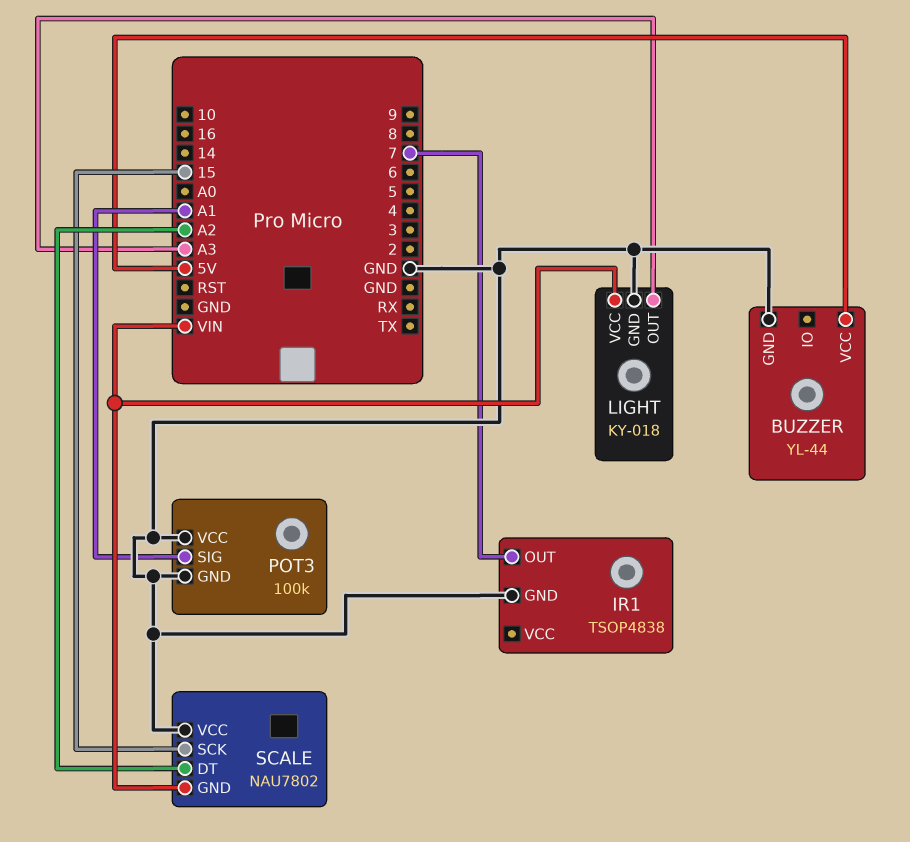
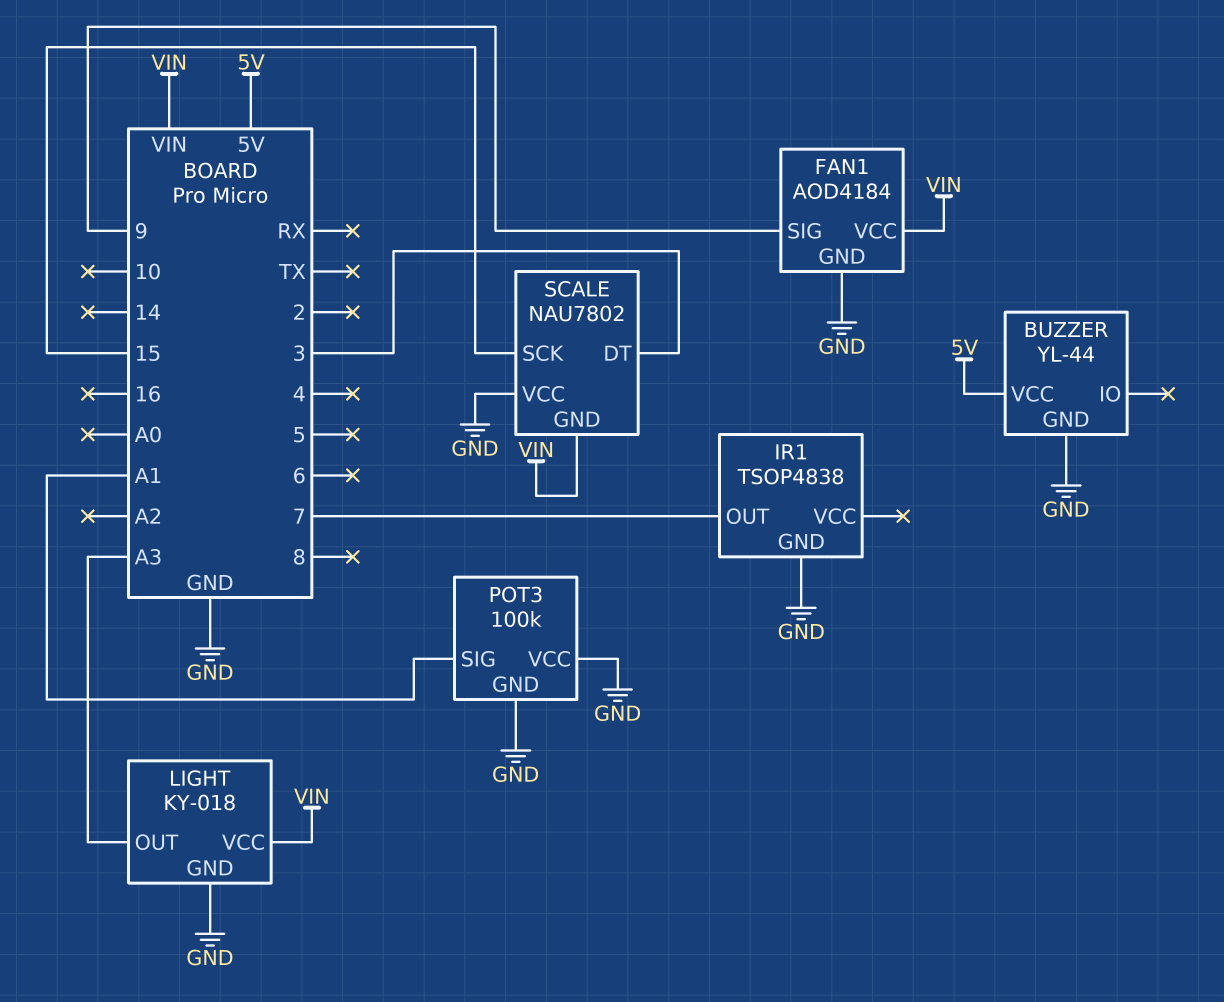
FAN1: none -> AOD4184
FAN1 pin GND: none -> GND
FAN1 pin SIG: none -> 9
FAN1 pin VCC: none -> VIN
SCALE pin DT: A2 -> 3

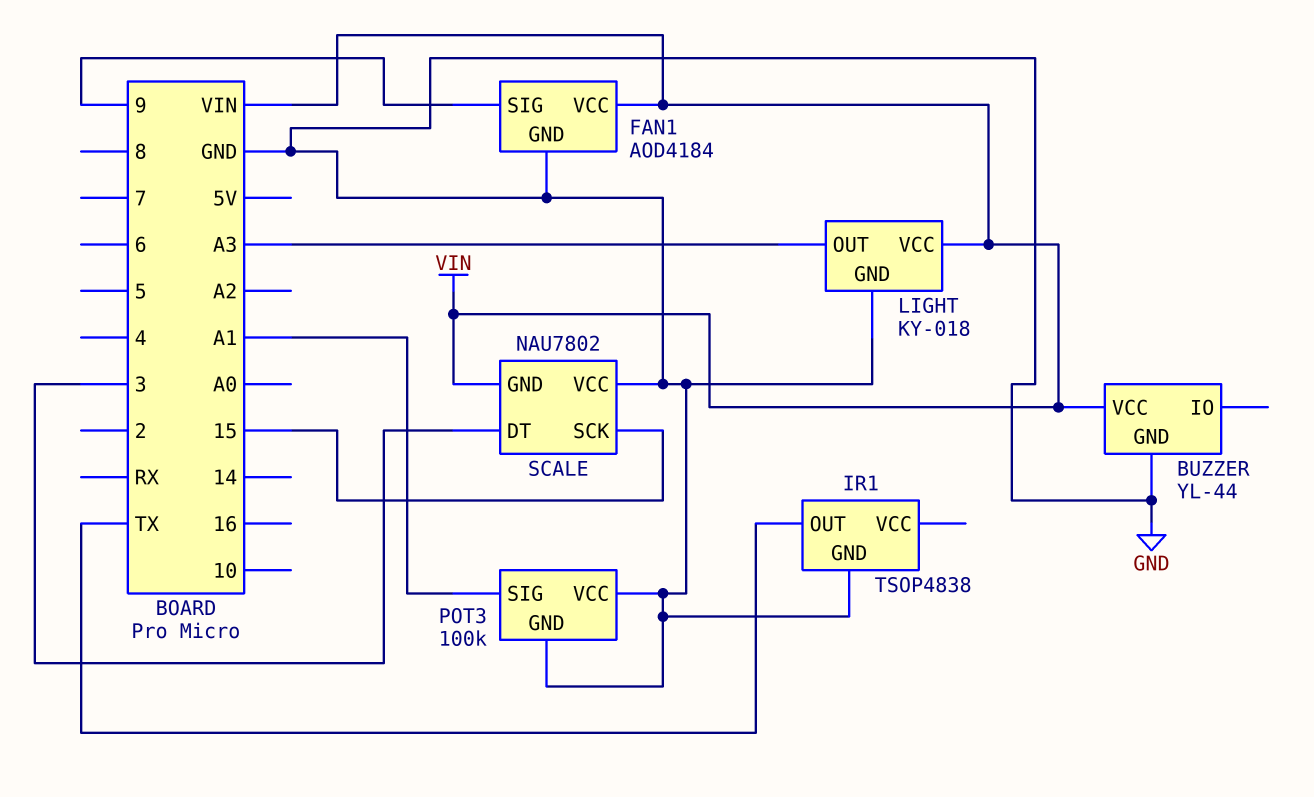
BUZZER pin VCC: 5V -> VIN
IR1 pin OUT: 7 -> TX

